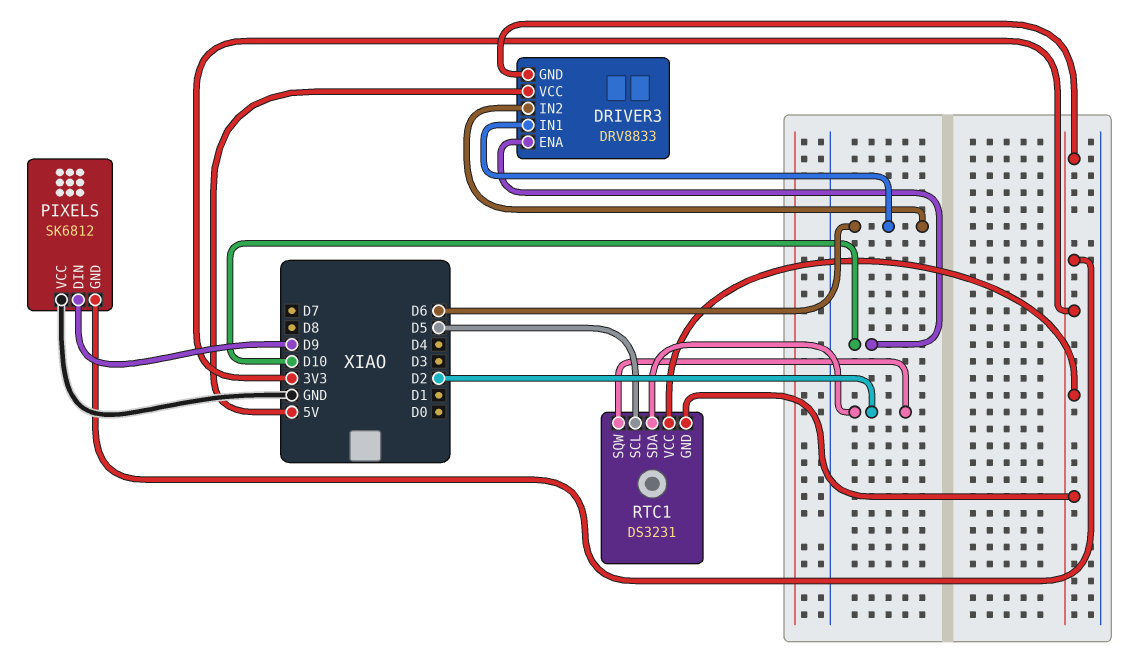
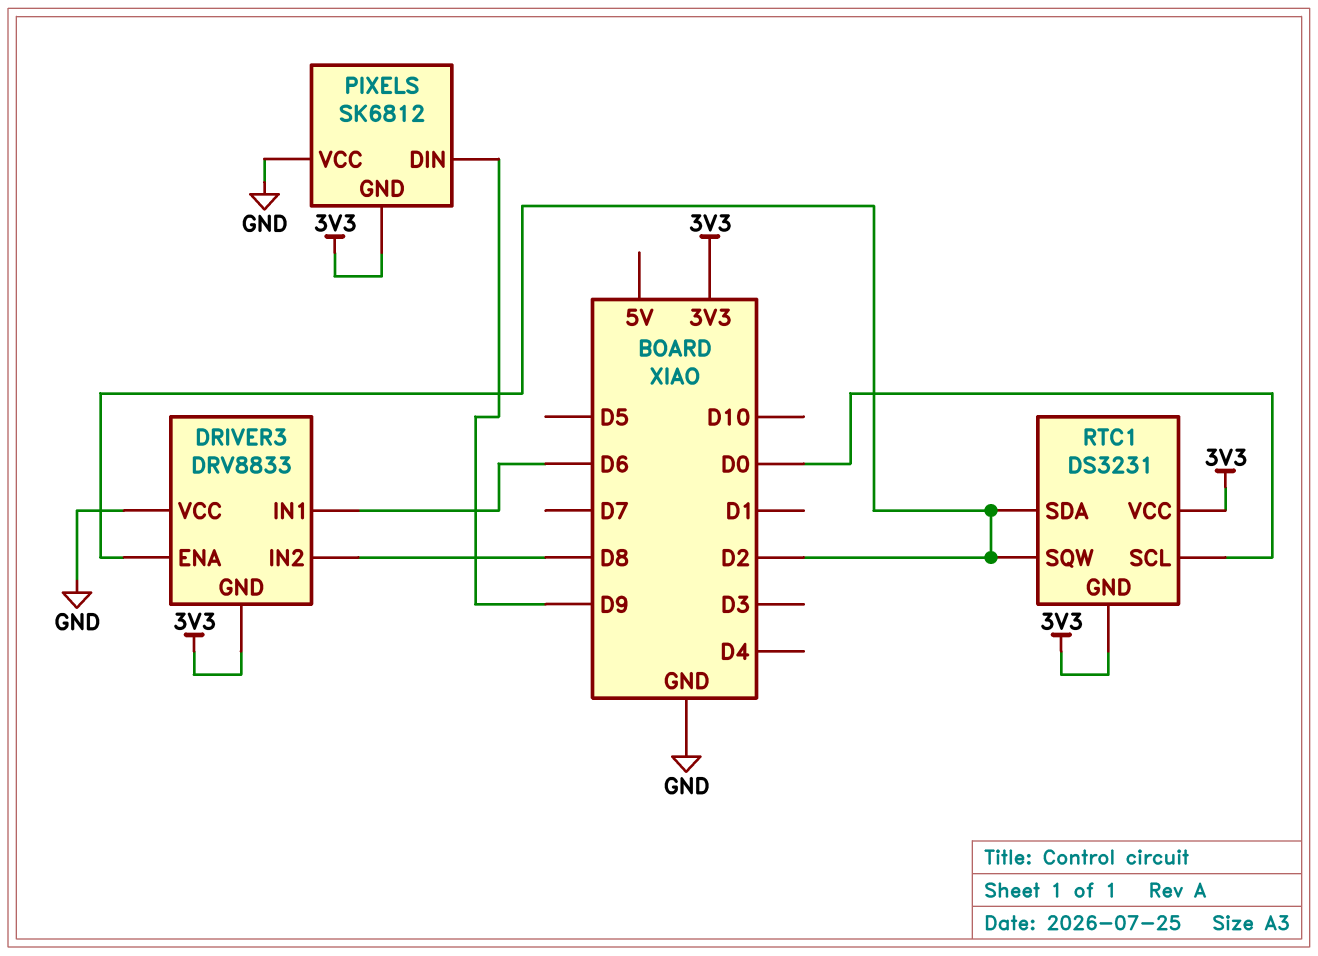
DRIVER3 pin ENA: D10 -> D2
DRIVER3 pin IN2: D6 -> D8
DRIVER3 pin VCC: 5V -> GND
RTC1 pin SCL: D5 -> D0

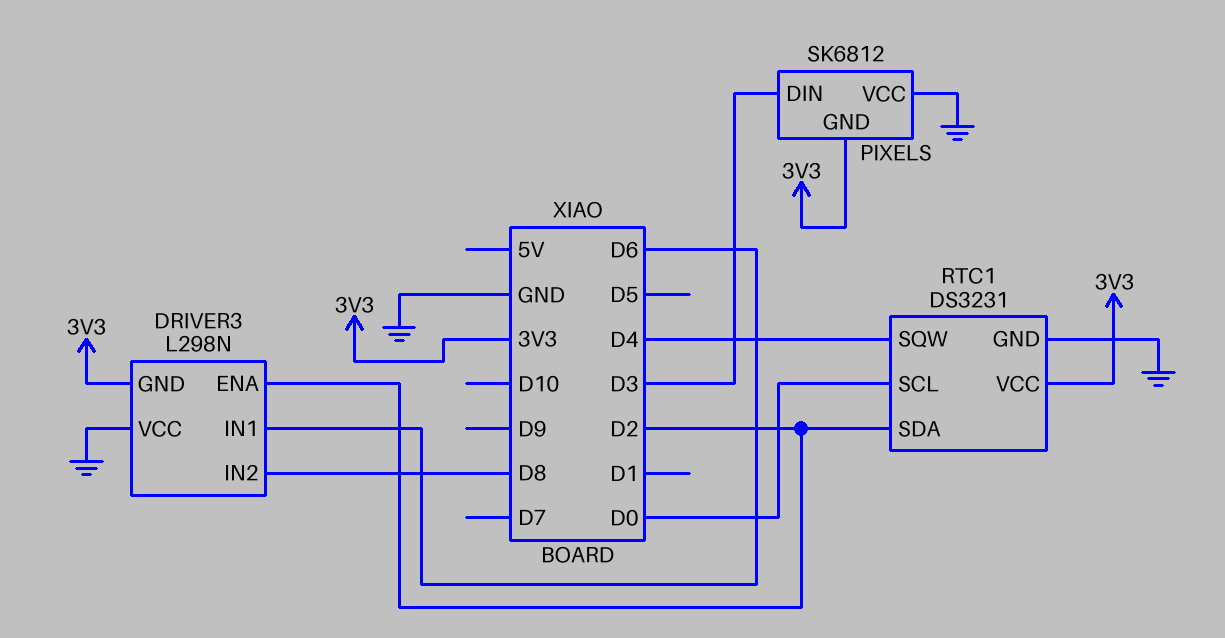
DRIVER3: DRV8833 -> L298N
PIXELS pin DIN: D9 -> D3
RTC1 pin GND: 3V3 -> GND
RTC1 pin SQW: D2 -> D4

